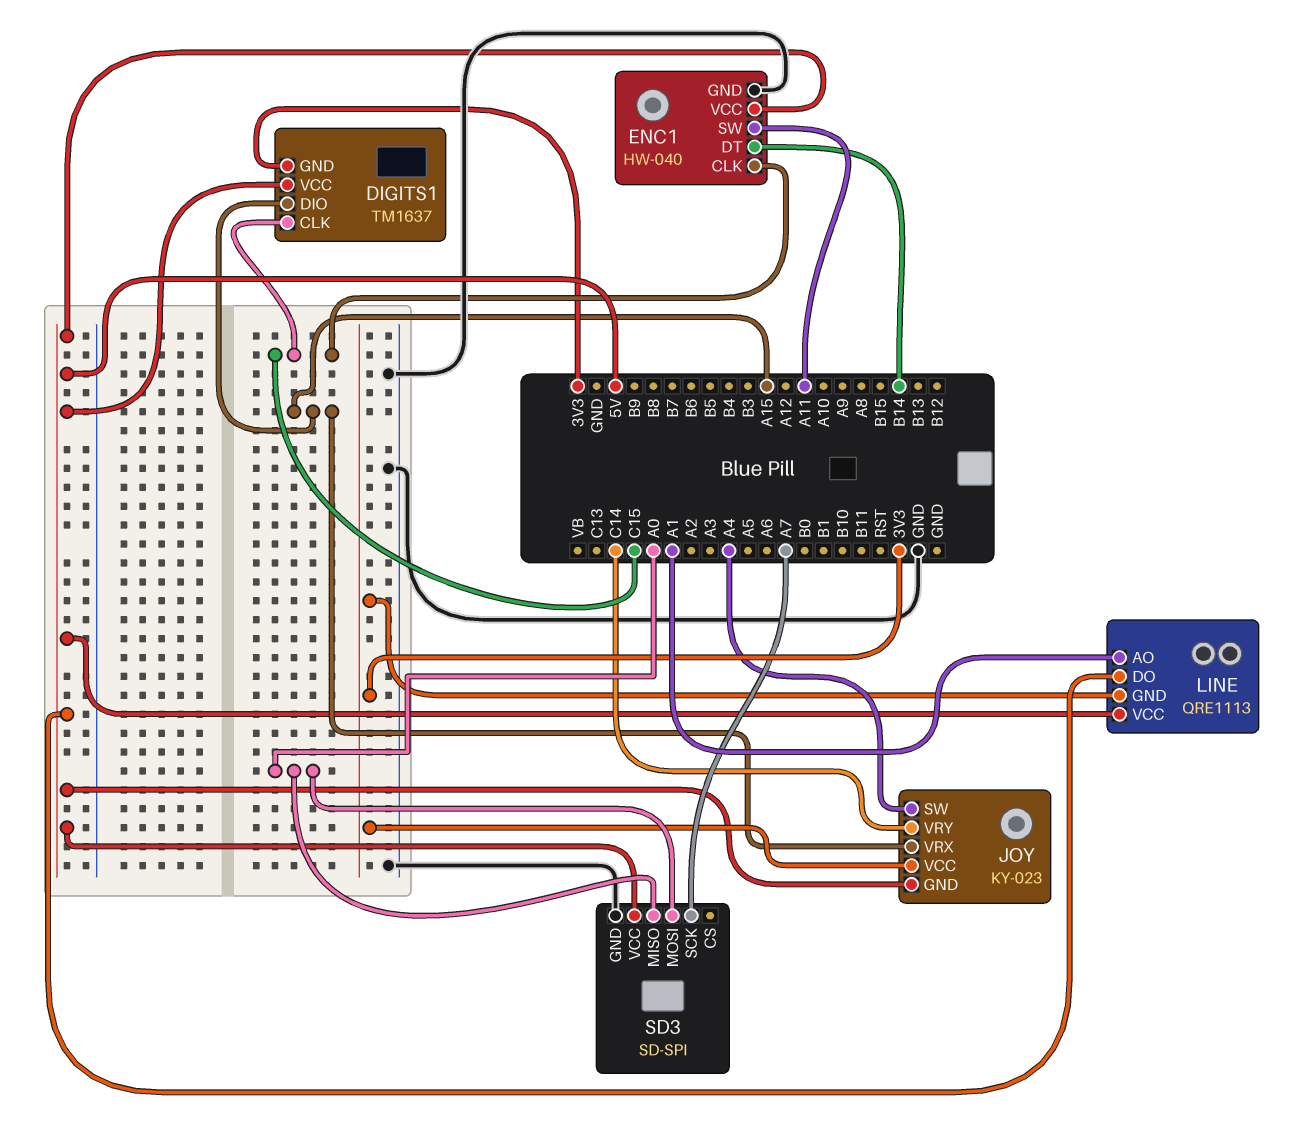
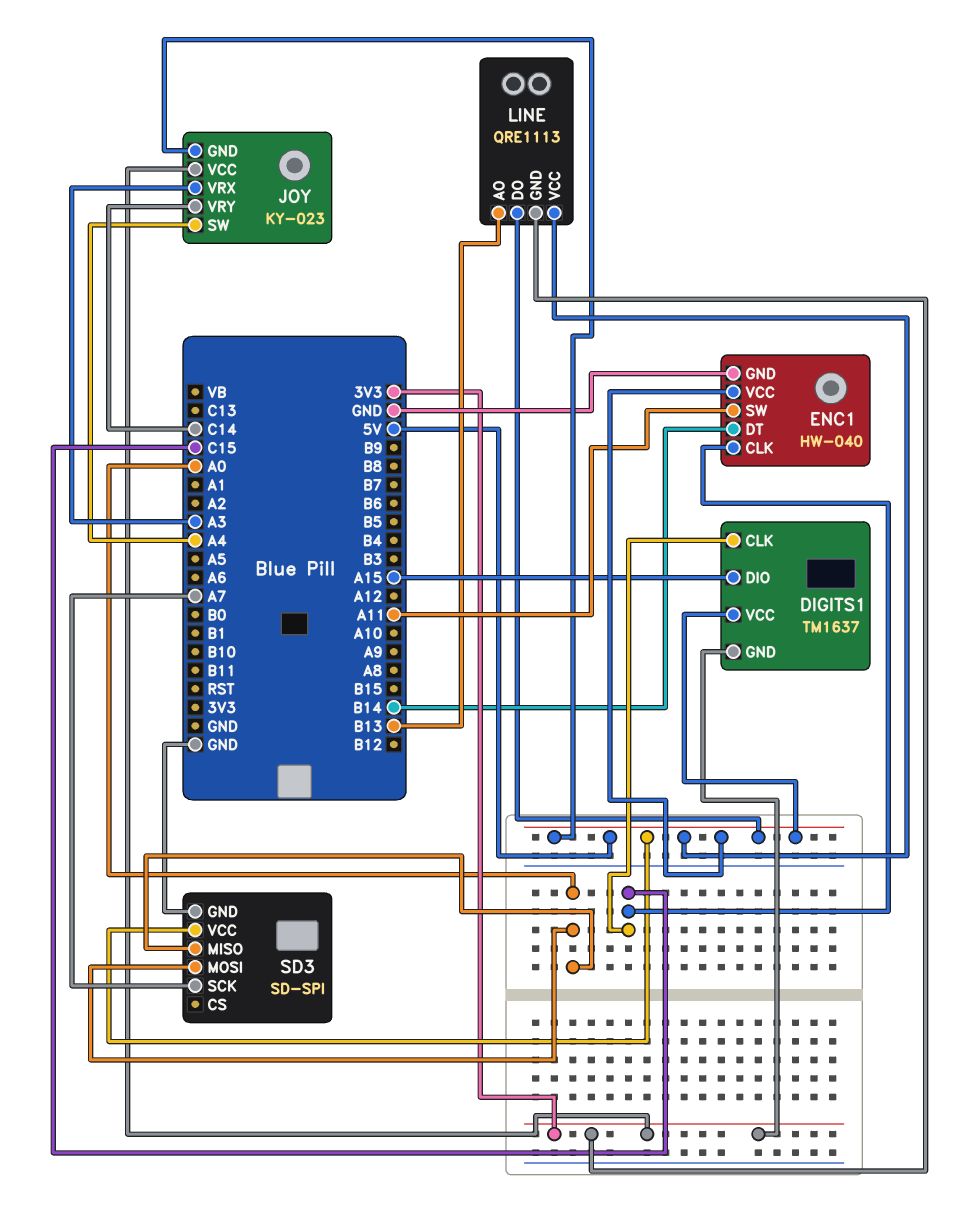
JOY pin VRX: A15 -> A3
LINE pin AO: A1 -> B13

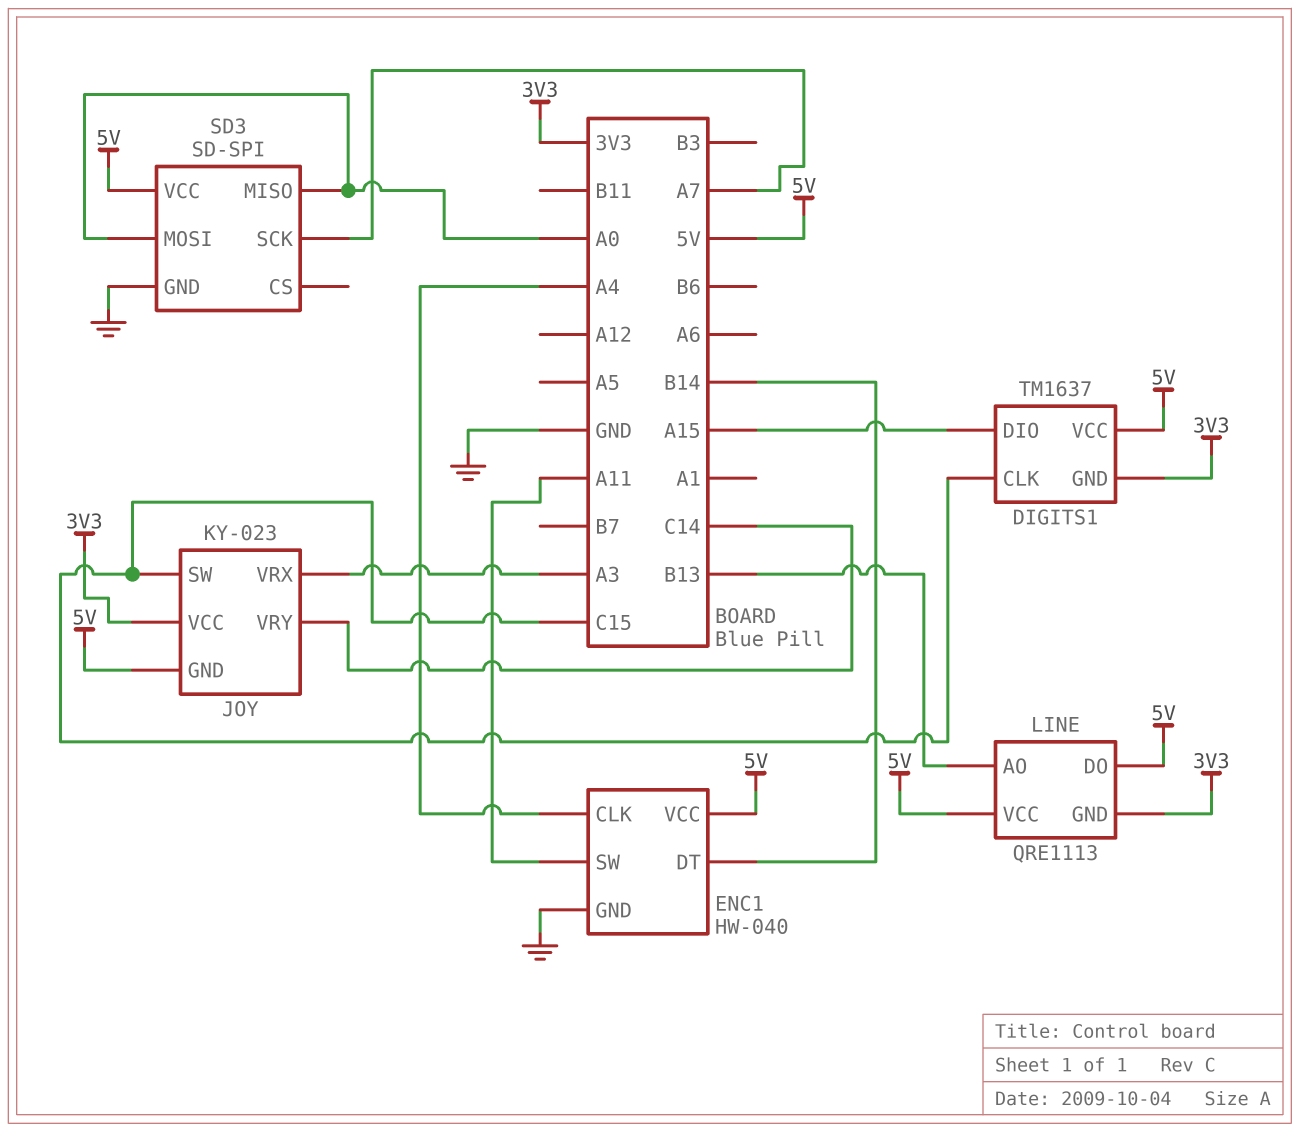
ENC1 pin CLK: C15 -> A4
JOY pin SW: A4 -> C15

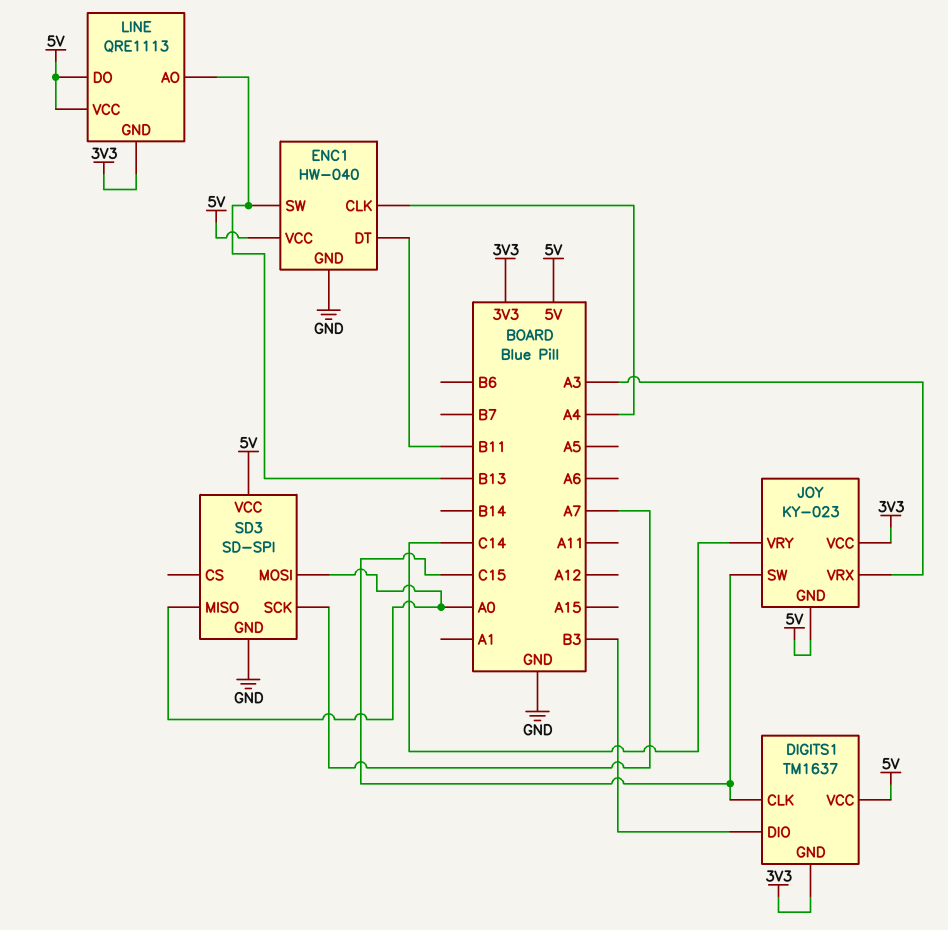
DIGITS1 pin DIO: A15 -> B3
ENC1 pin DT: B14 -> B11
ENC1 pin SW: A11 -> B13

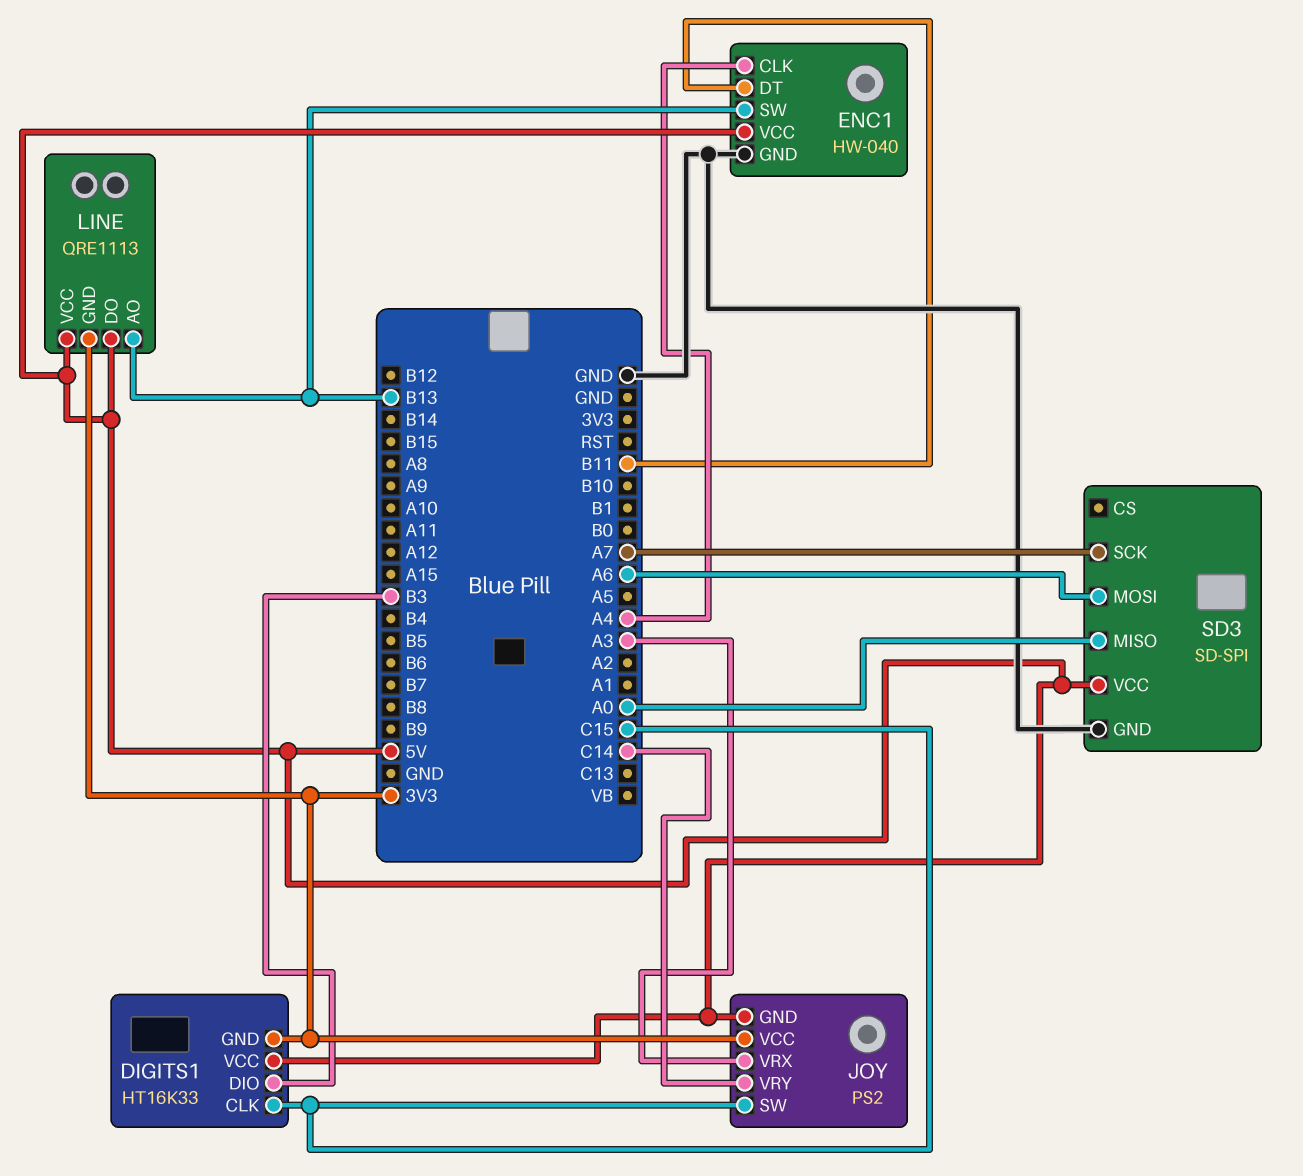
DIGITS1: TM1637 -> HT16K33
JOY: KY-023 -> PS2
SD3 pin MOSI: A0 -> A6

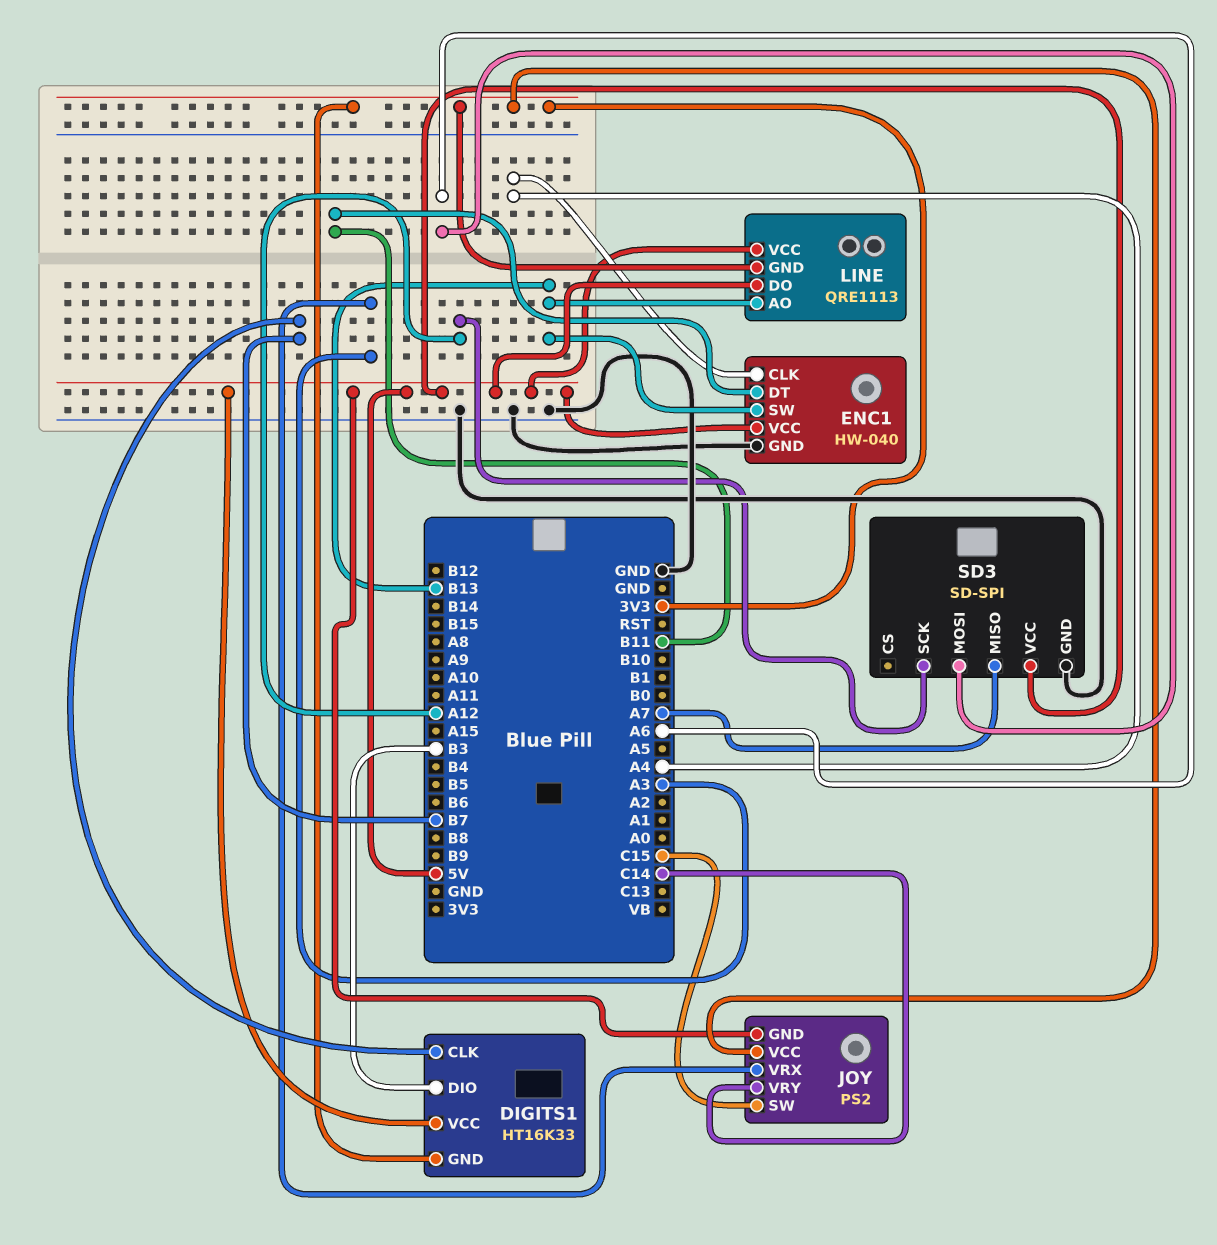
DIGITS1 pin CLK: C15 -> B7
SD3 pin MISO: A0 -> A7
SD3 pin SCK: A7 -> A12

